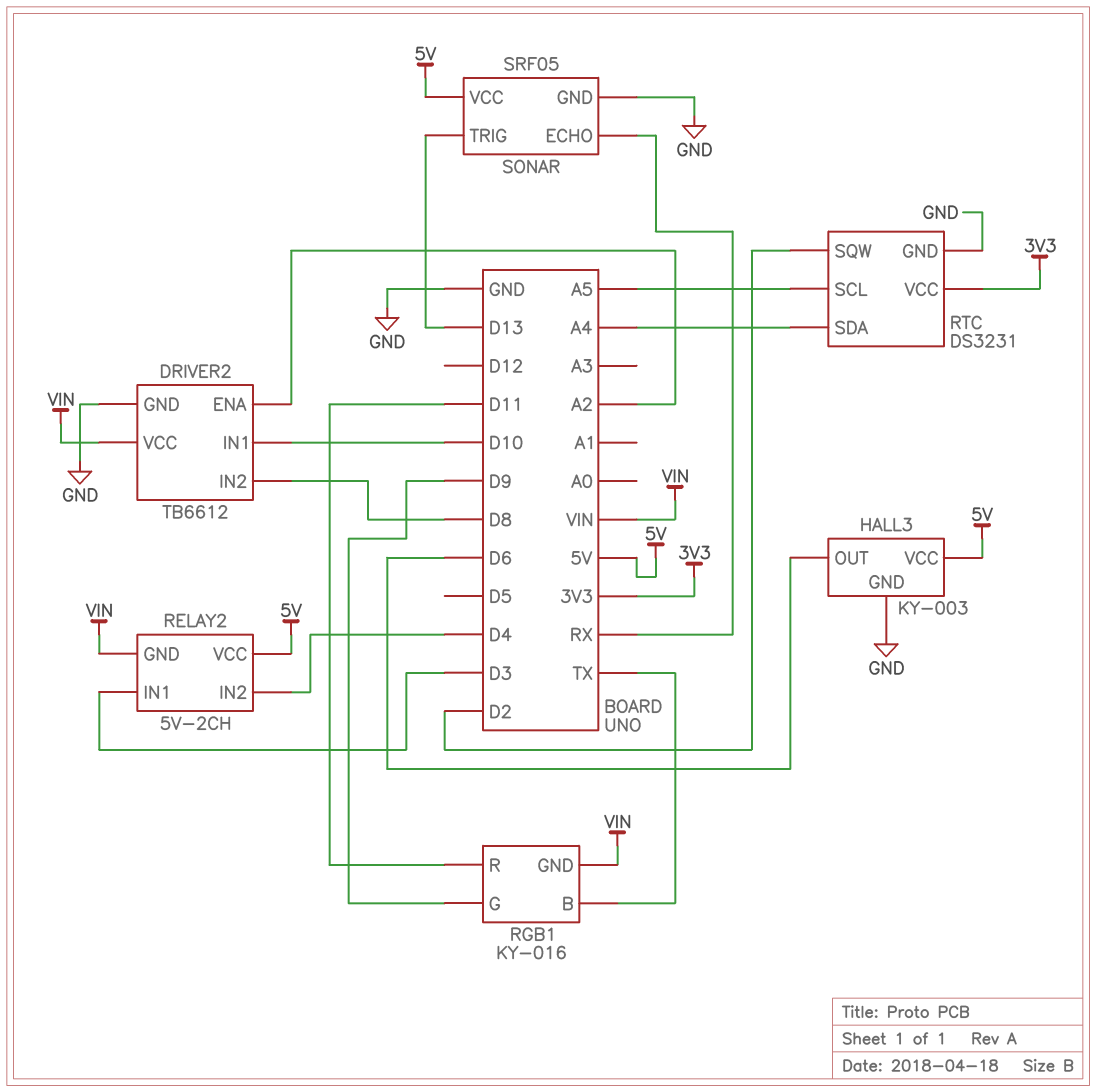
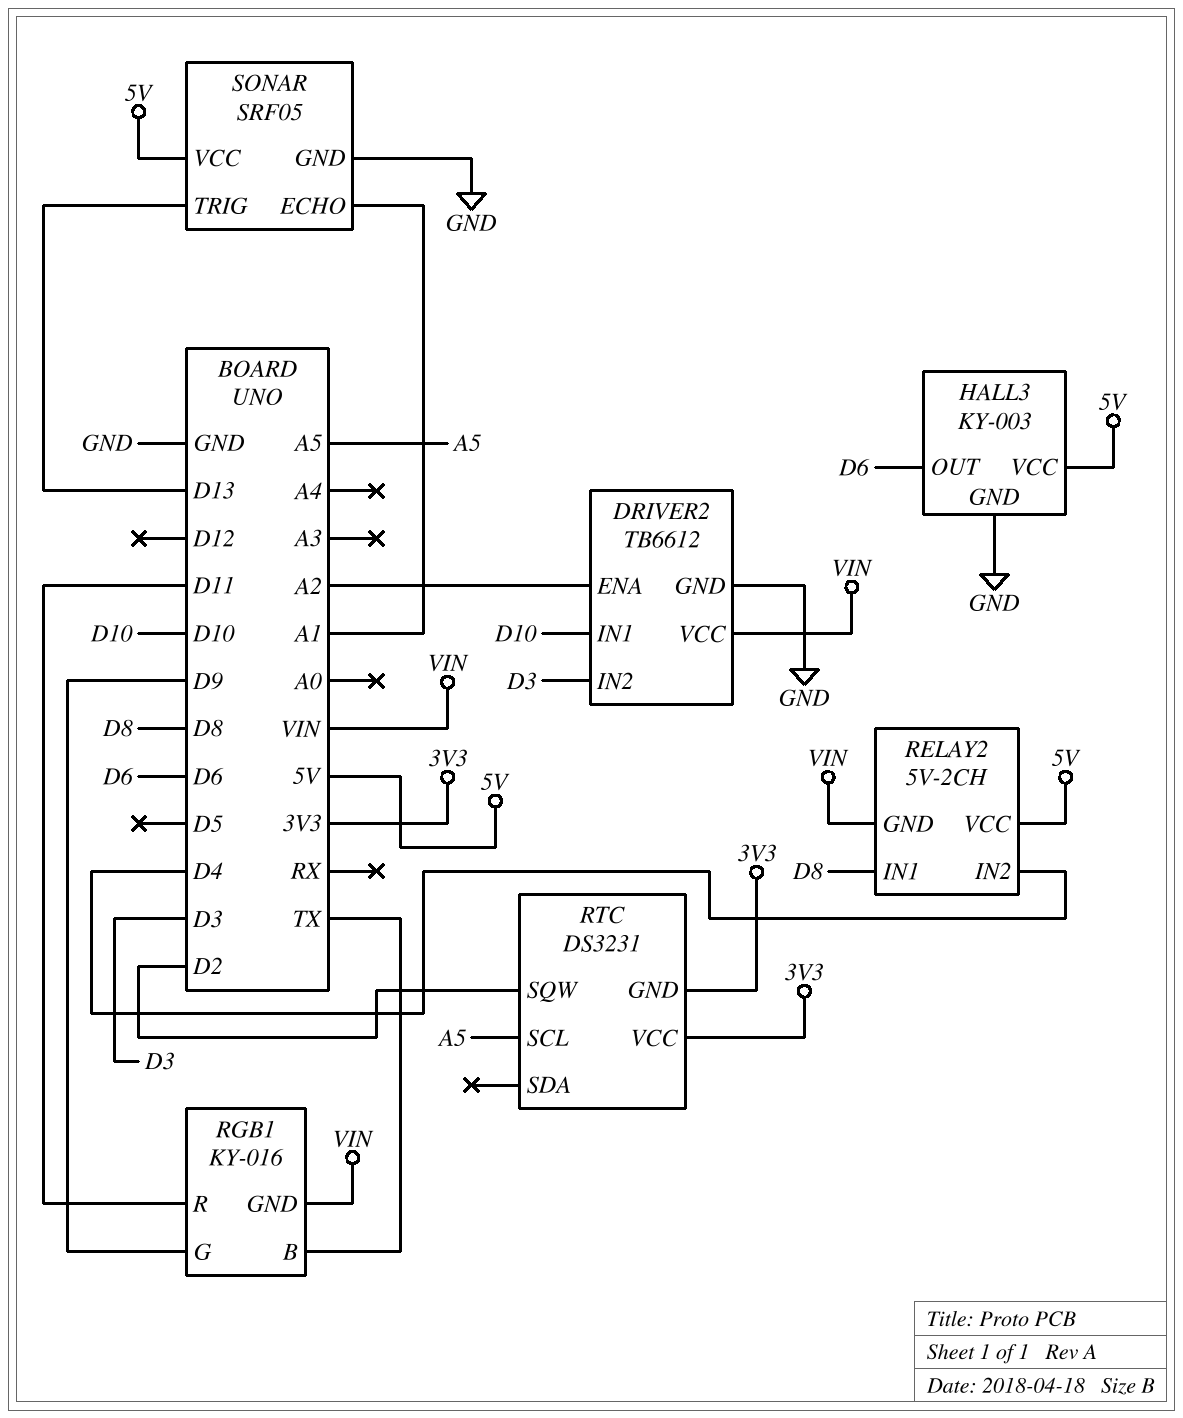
DRIVER2 pin IN2: D8 -> D3
RELAY2 pin IN1: D3 -> D8
RTC pin GND: GND -> 3V3
RTC pin SDA: A4 -> none
SONAR pin ECHO: RX -> A1

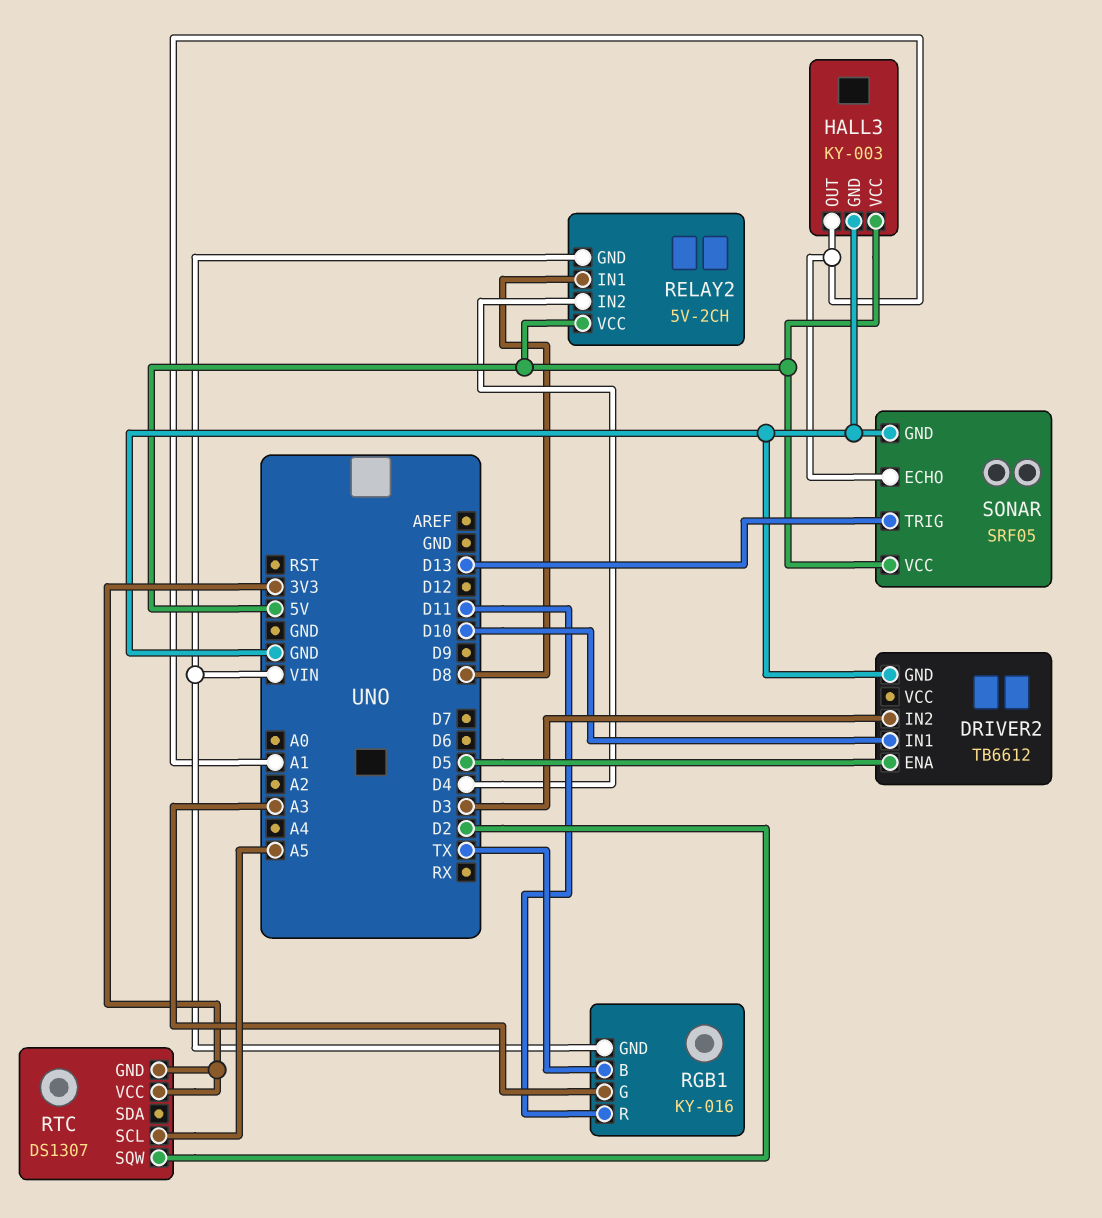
DRIVER2 pin ENA: A2 -> D5
DRIVER2 pin VCC: VIN -> none
HALL3 pin OUT: D6 -> A1
RGB1 pin G: D9 -> A3
RTC: DS3231 -> DS1307

